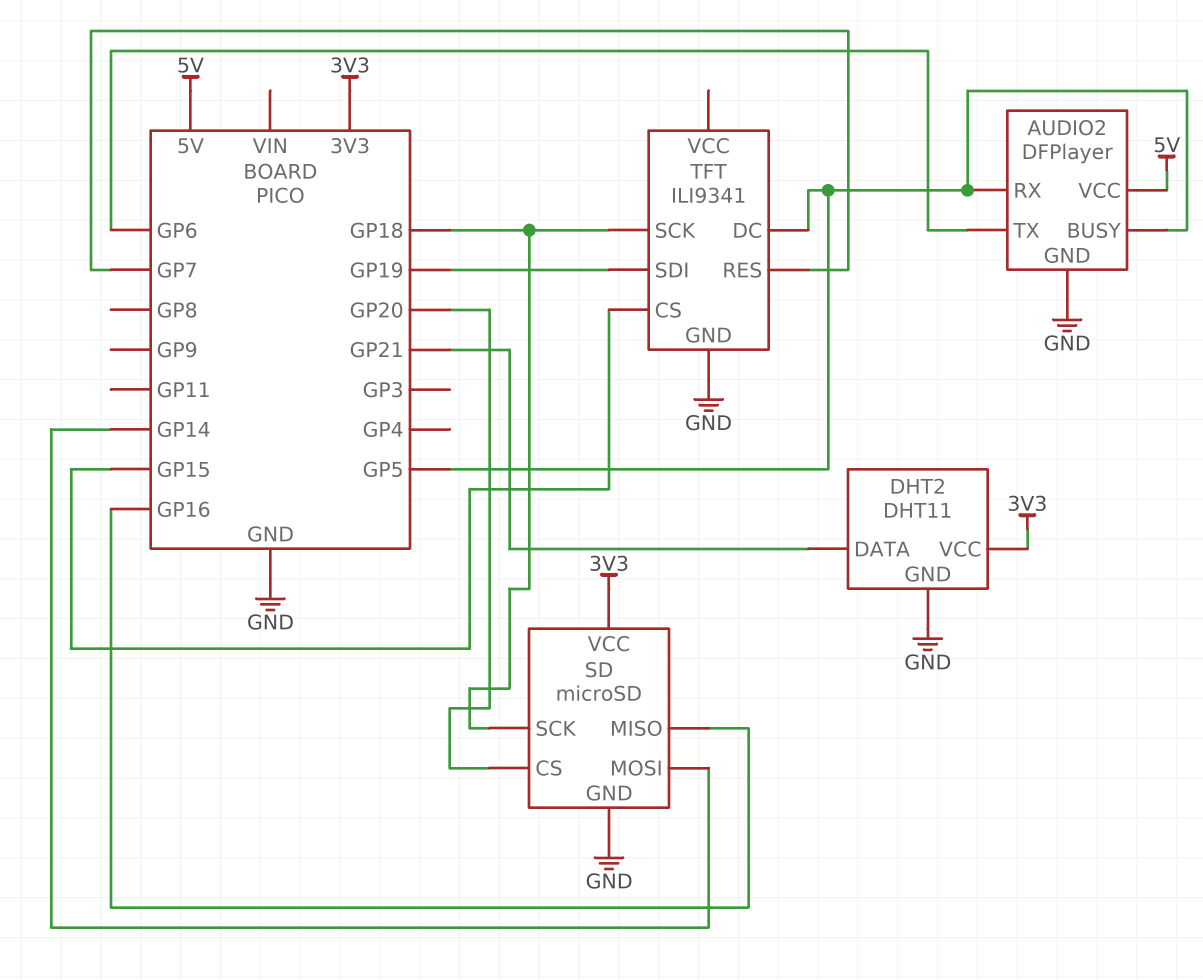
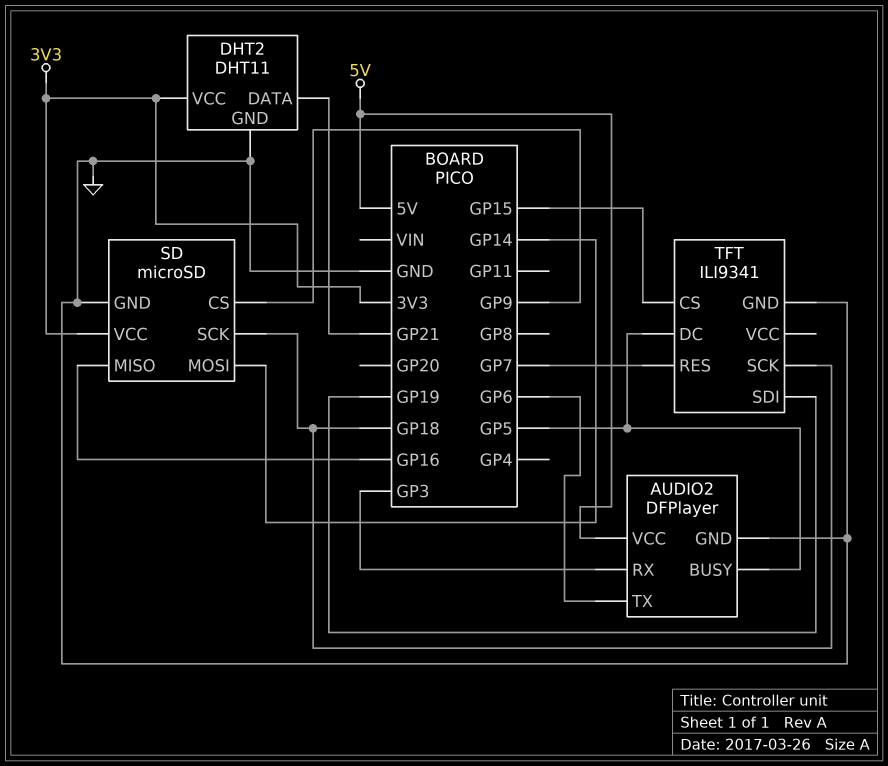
AUDIO2 pin RX: GP5 -> GP3
SD pin CS: GP20 -> GP9

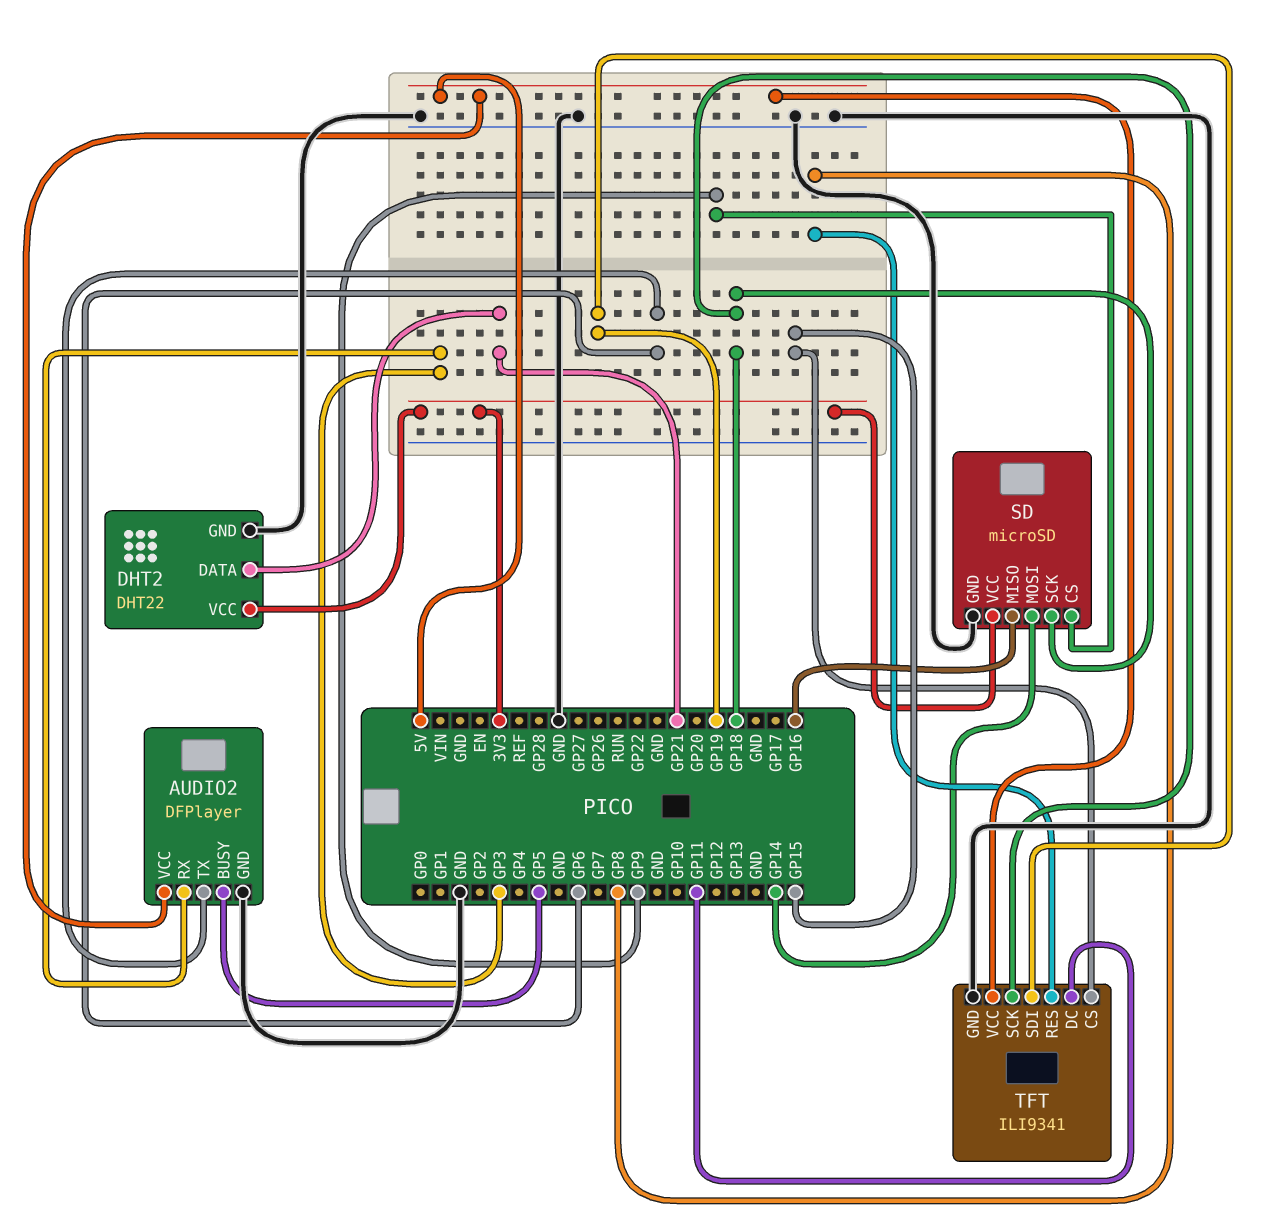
DHT2: DHT11 -> DHT22
TFT pin DC: GP5 -> GP11
TFT pin RES: GP7 -> GP8
TFT pin VCC: none -> 5V

